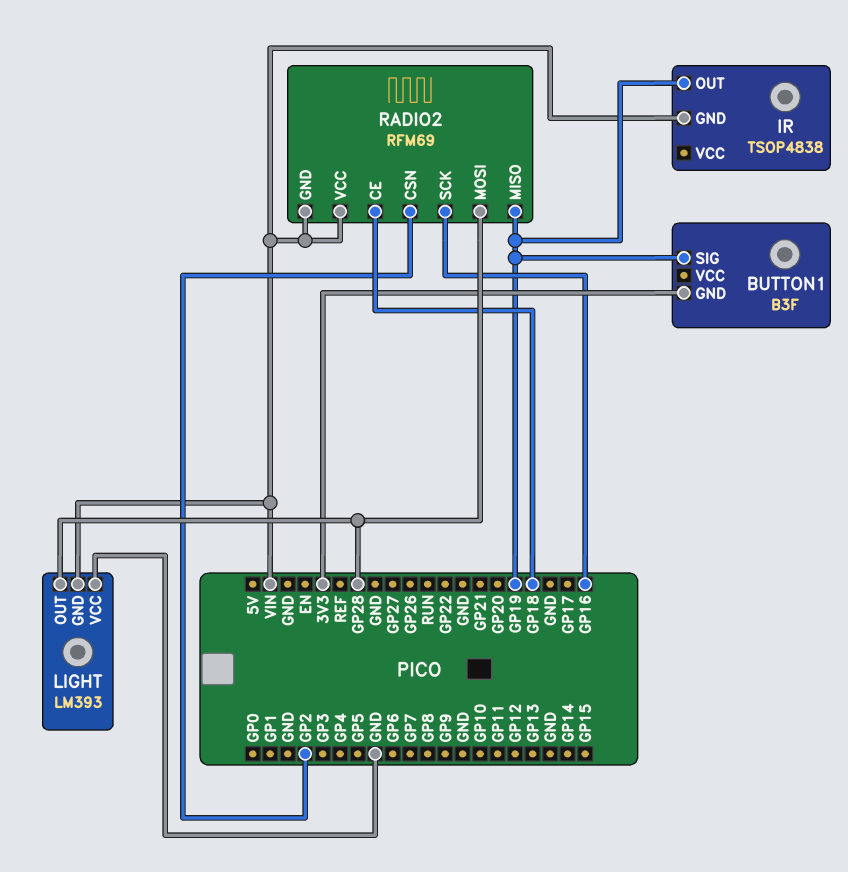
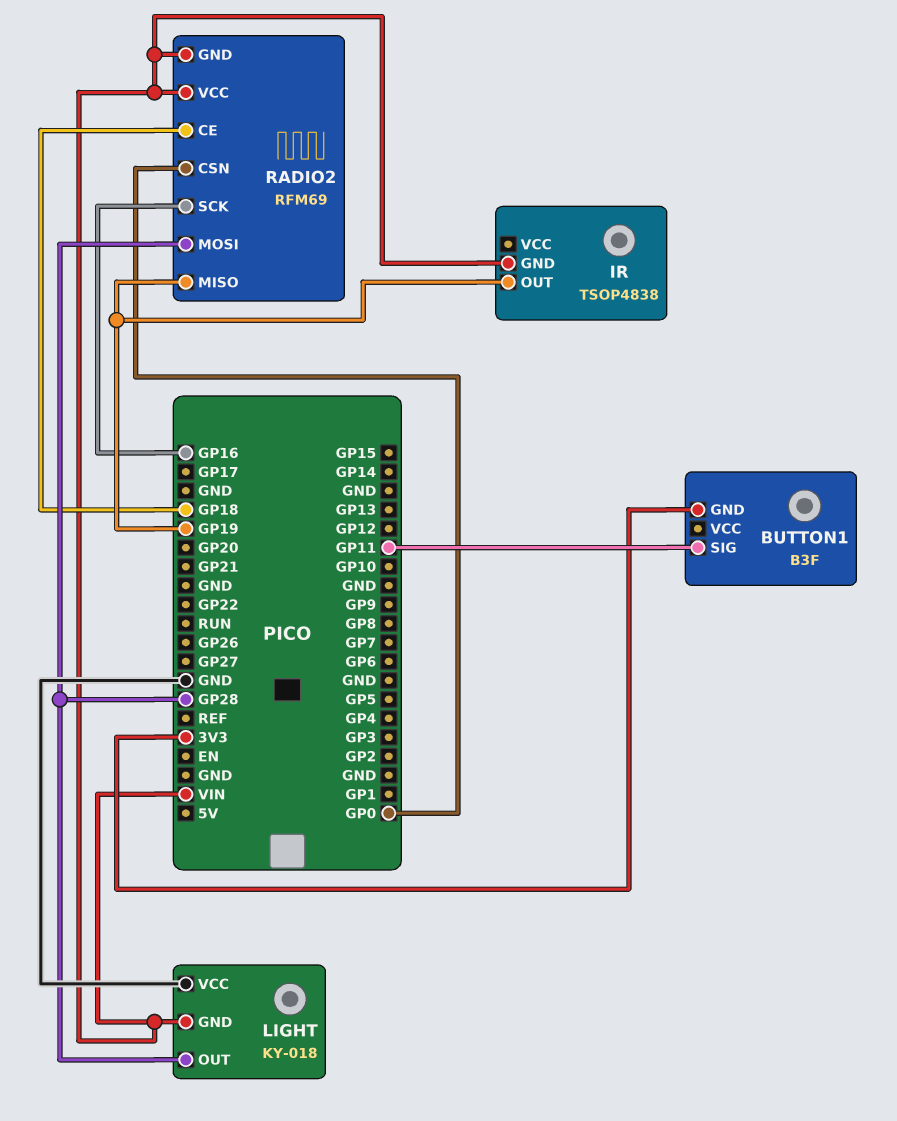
BUTTON1 pin SIG: GP19 -> GP11
LIGHT: LM393 -> KY-018
RADIO2 pin CSN: GP2 -> GP0

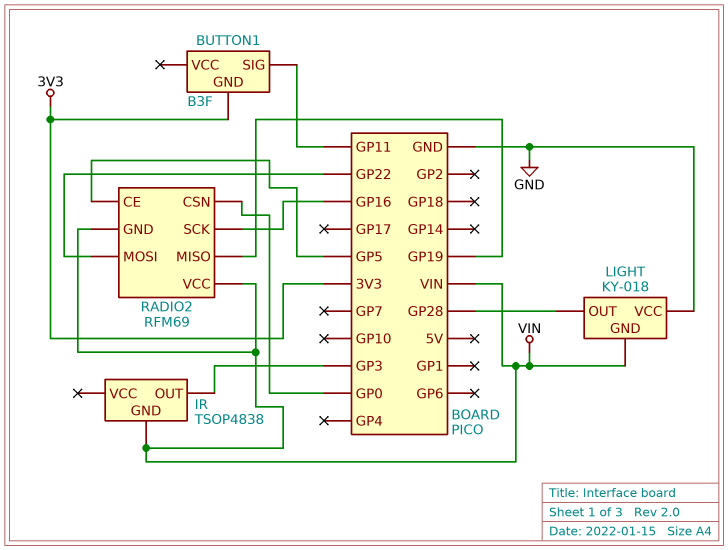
IR pin OUT: GP19 -> GP3
RADIO2 pin CE: GP18 -> GP5
RADIO2 pin MOSI: GP28 -> GP22

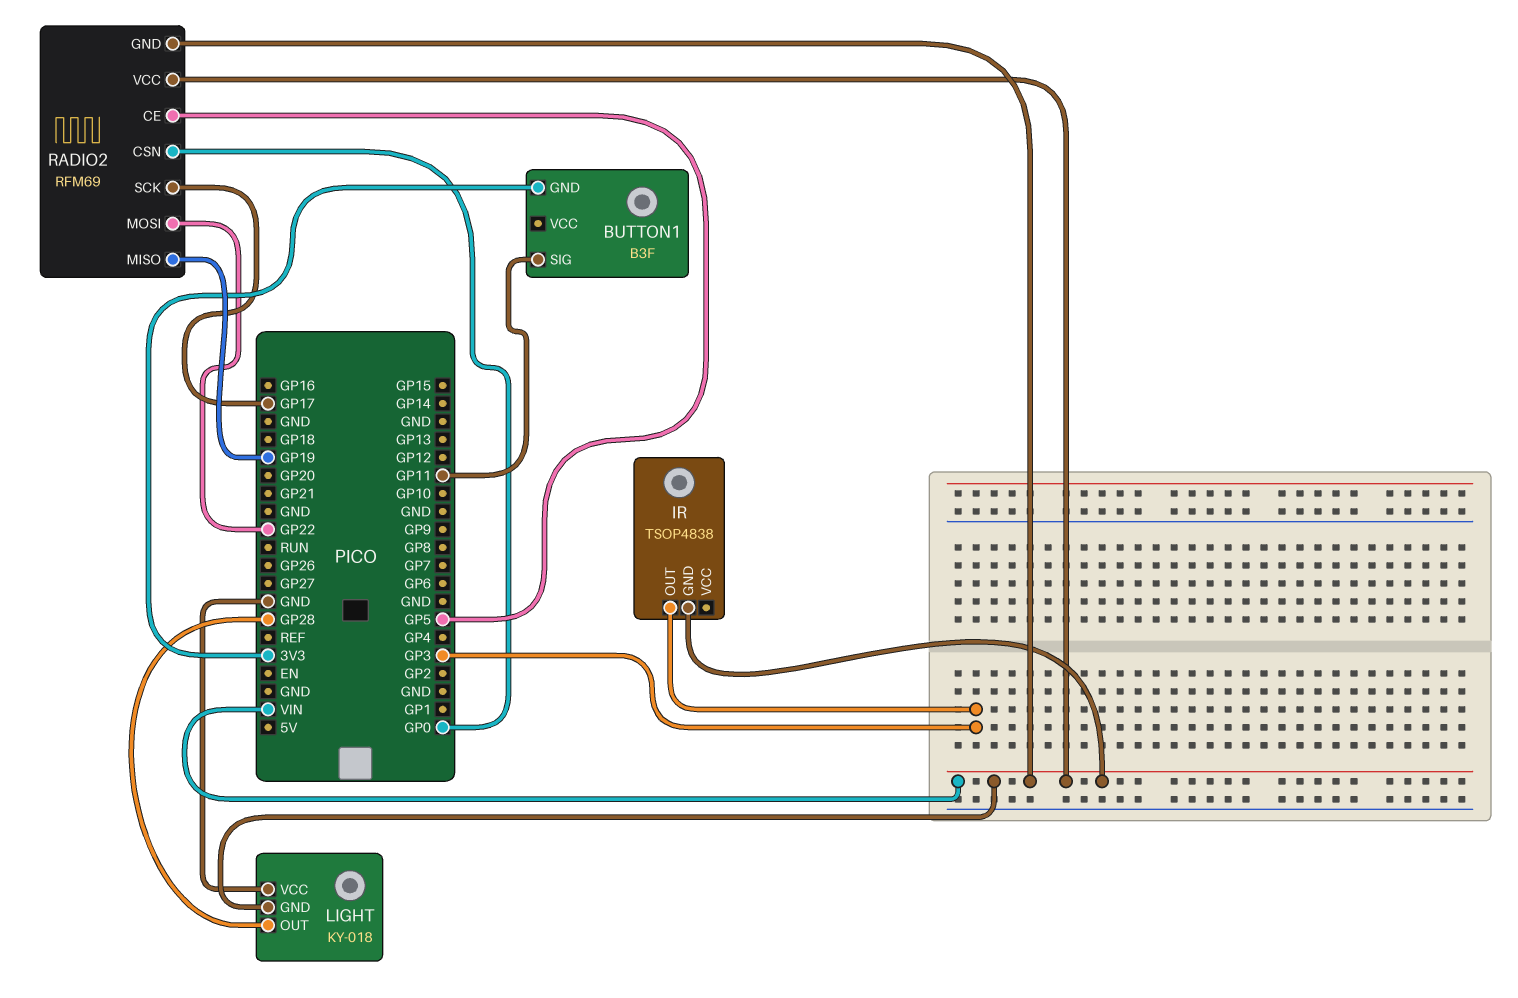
RADIO2 pin SCK: GP16 -> GP17

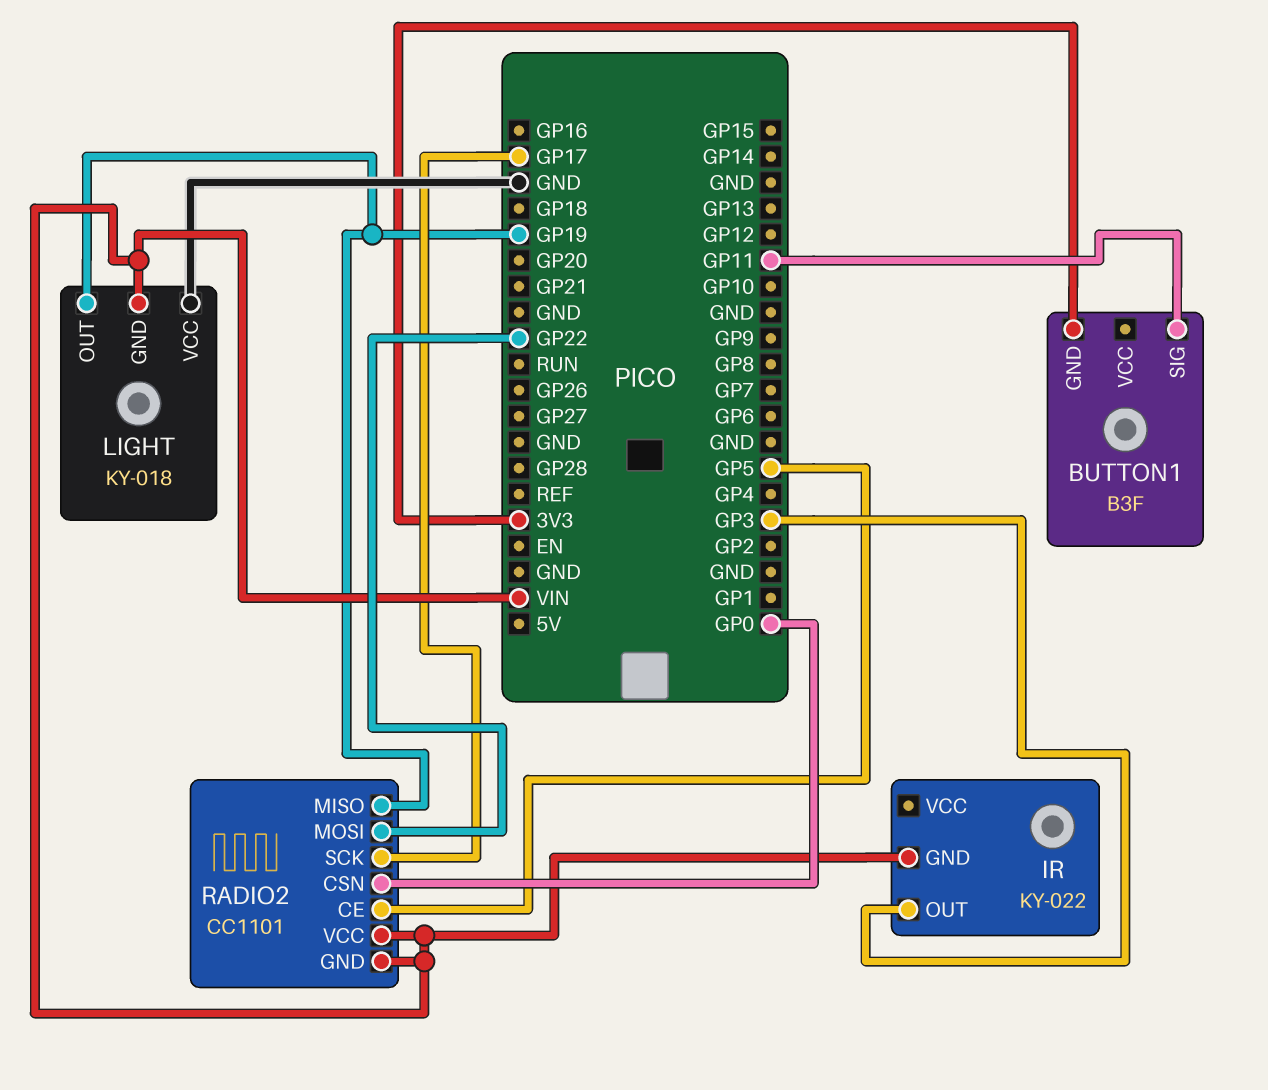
IR: TSOP4838 -> KY-022
LIGHT pin OUT: GP28 -> GP19
RADIO2: RFM69 -> CC1101

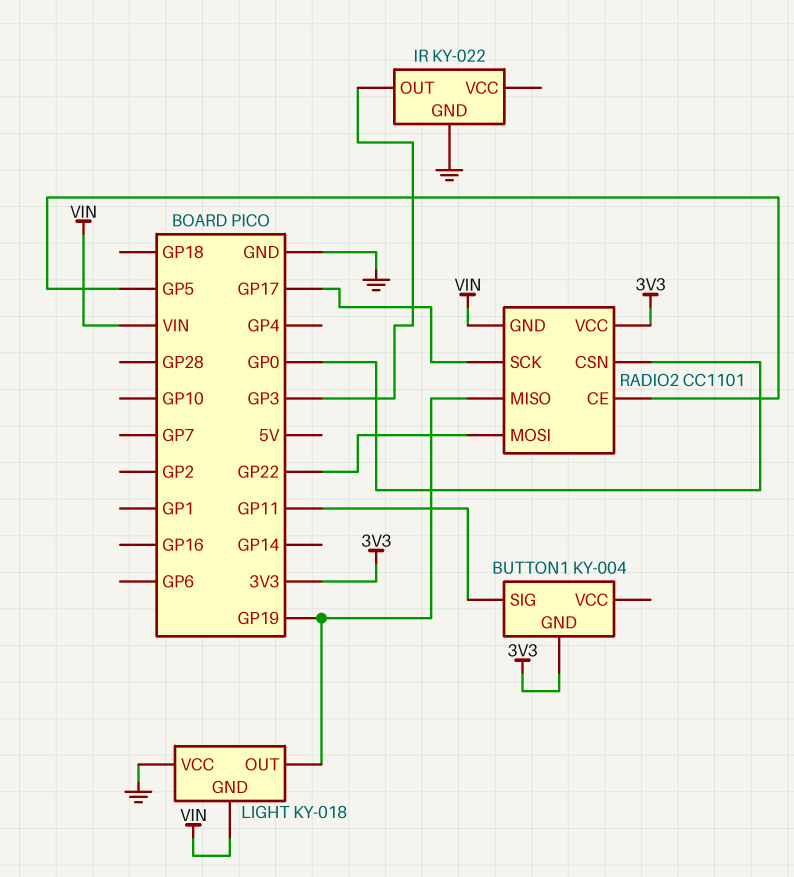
BUTTON1: B3F -> KY-004
IR pin GND: VIN -> GND
RADIO2 pin VCC: VIN -> 3V3

